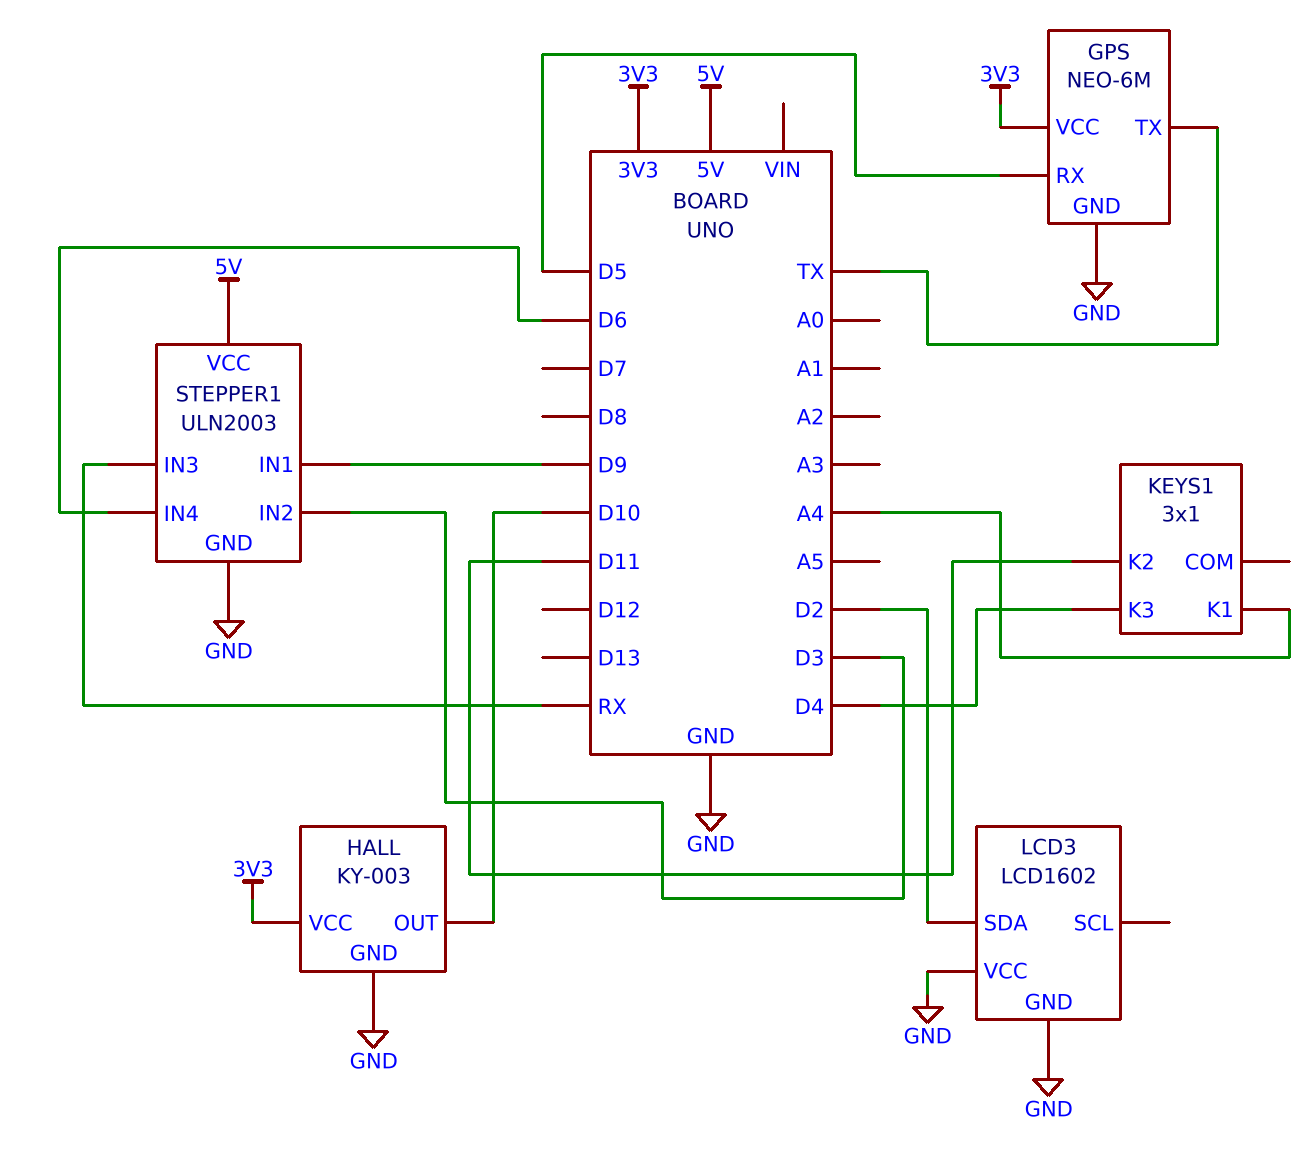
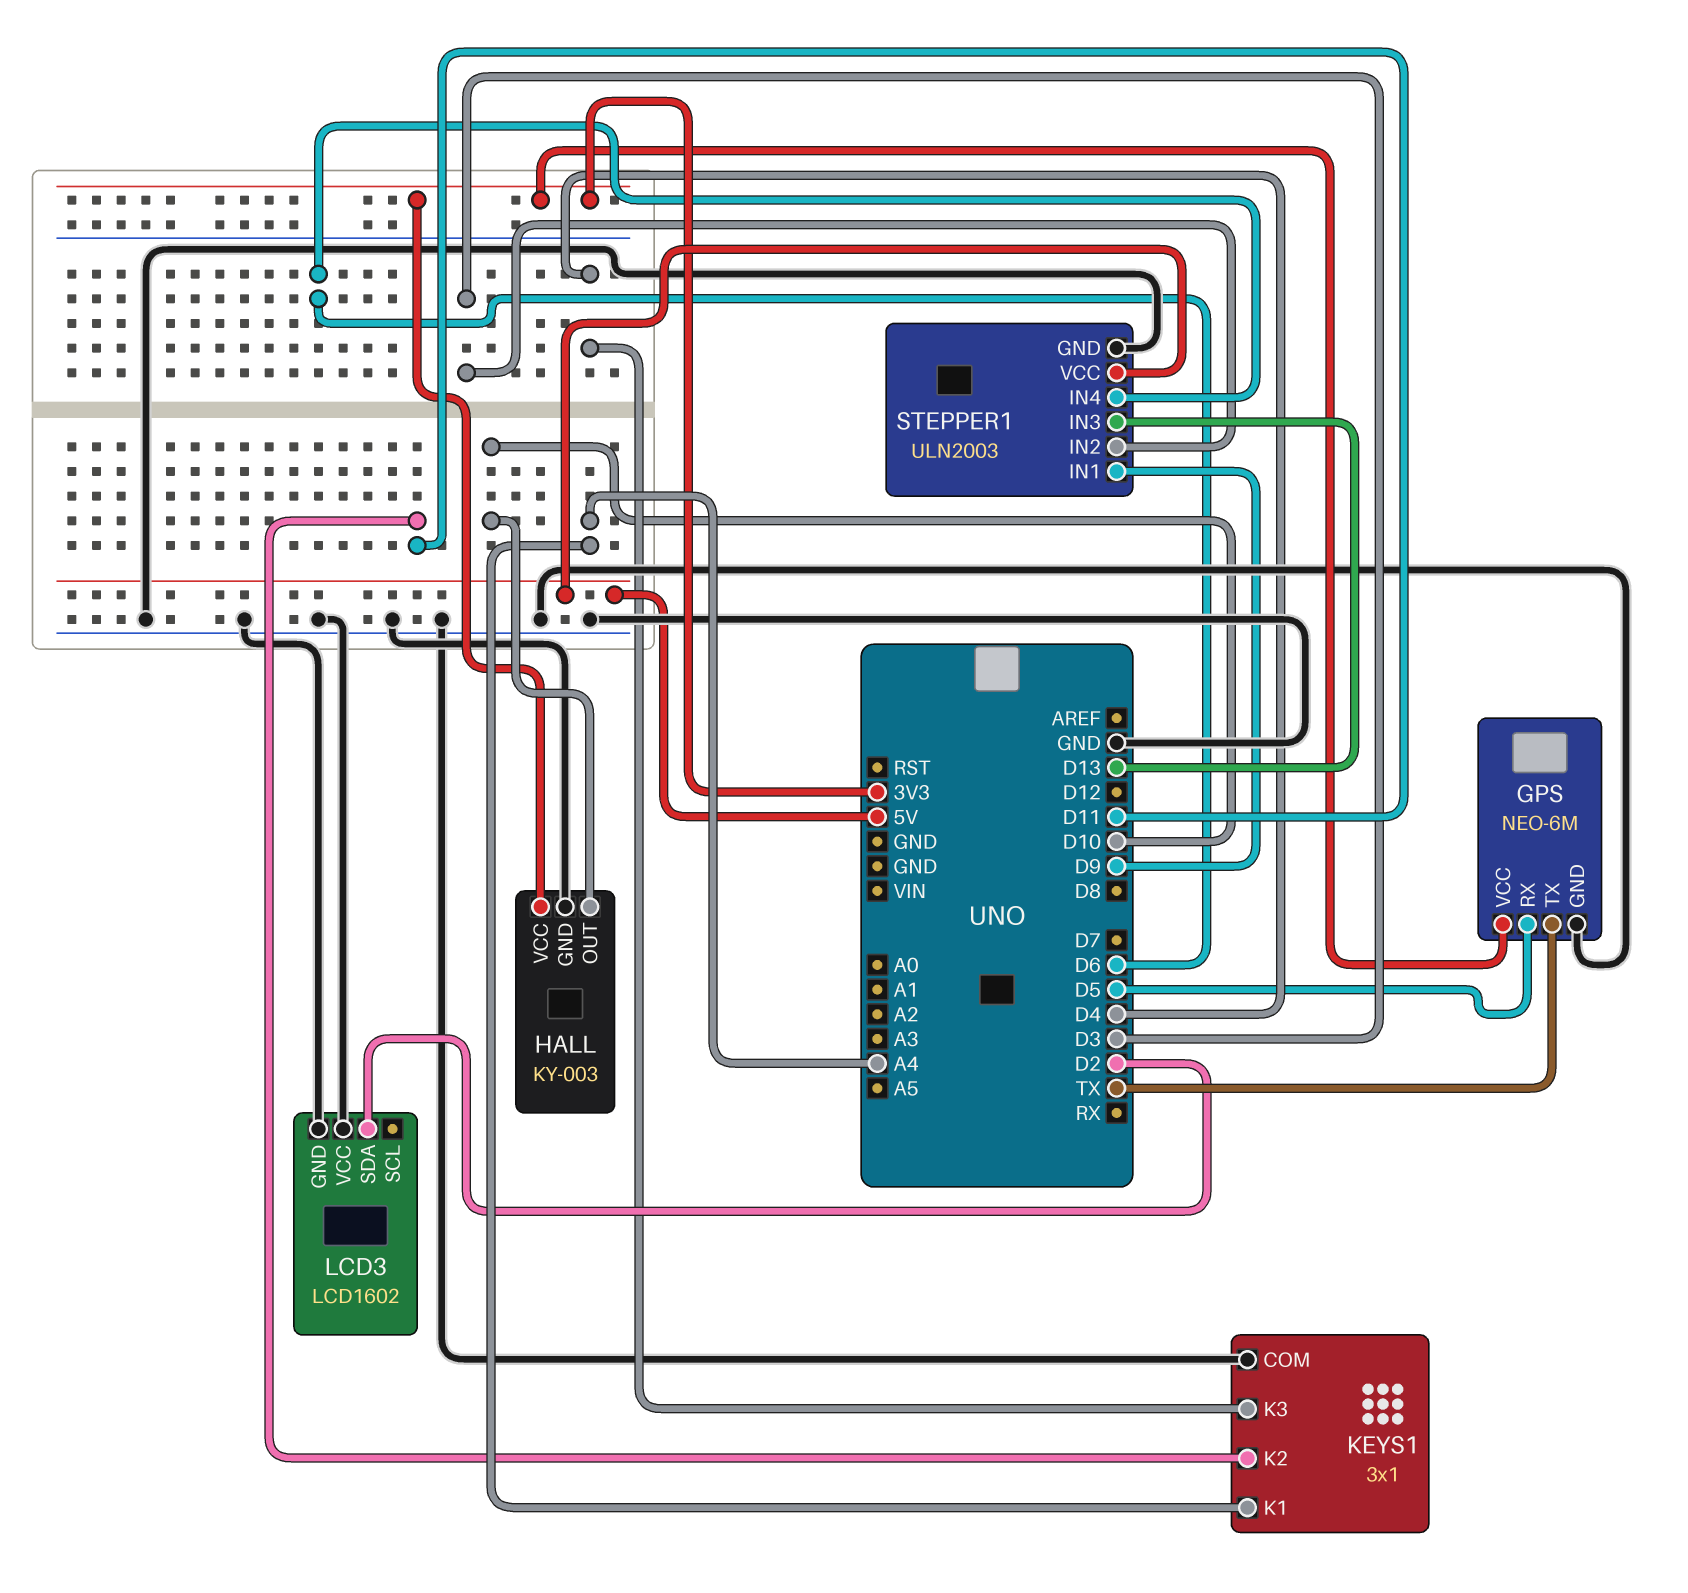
KEYS1 pin COM: none -> GND
STEPPER1 pin IN3: RX -> D13

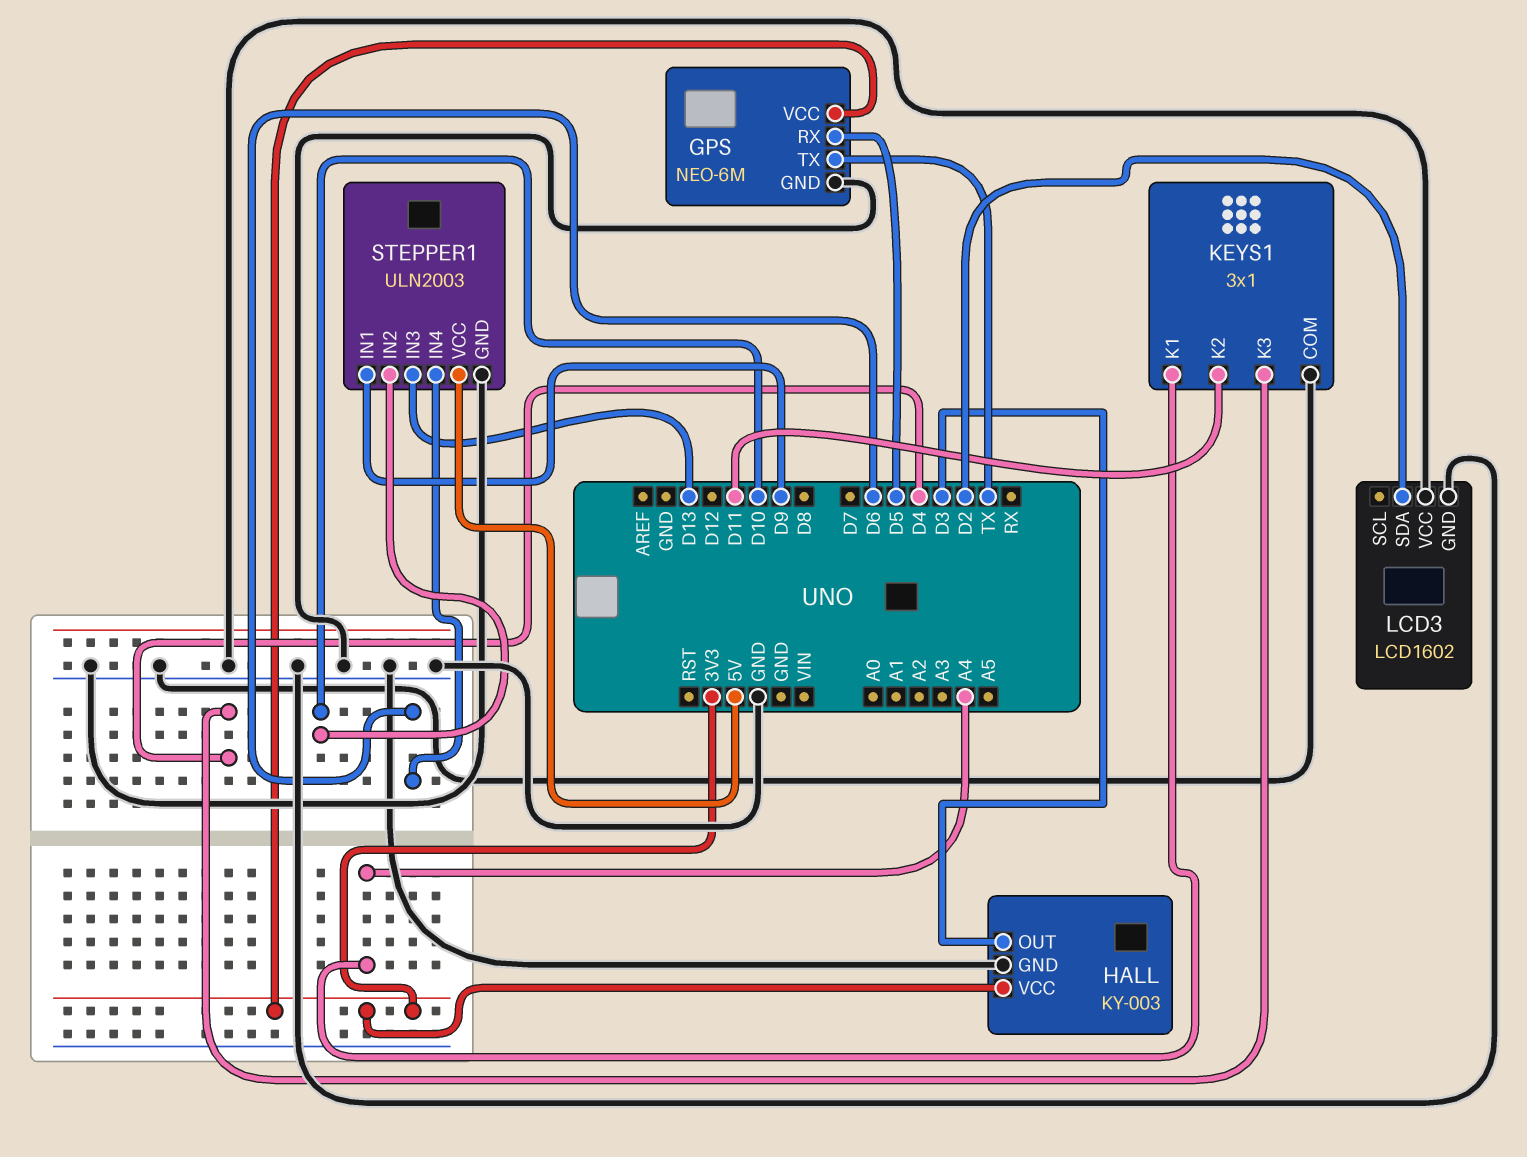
HALL pin OUT: D10 -> D3
STEPPER1 pin IN2: D3 -> D10

